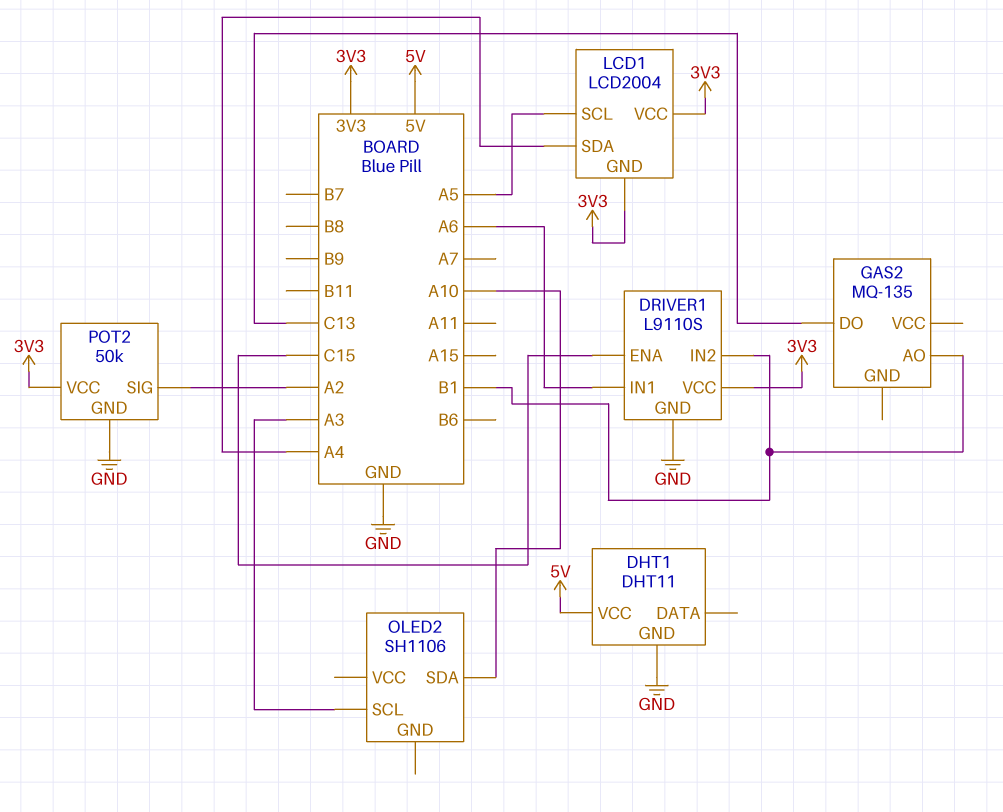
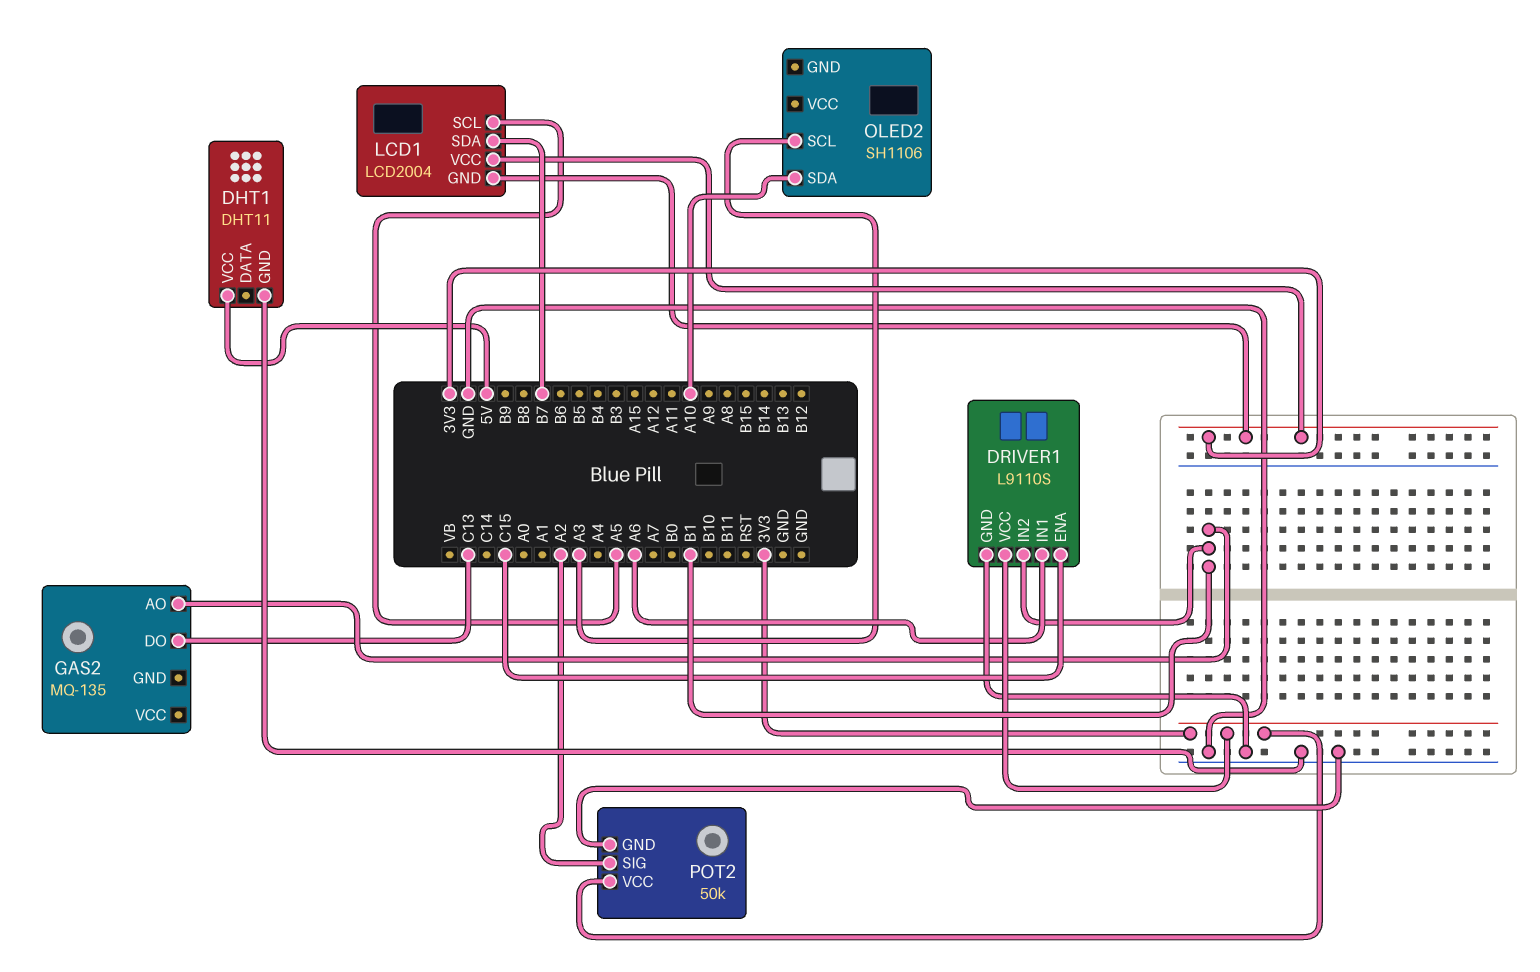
LCD1 pin SDA: A4 -> B7

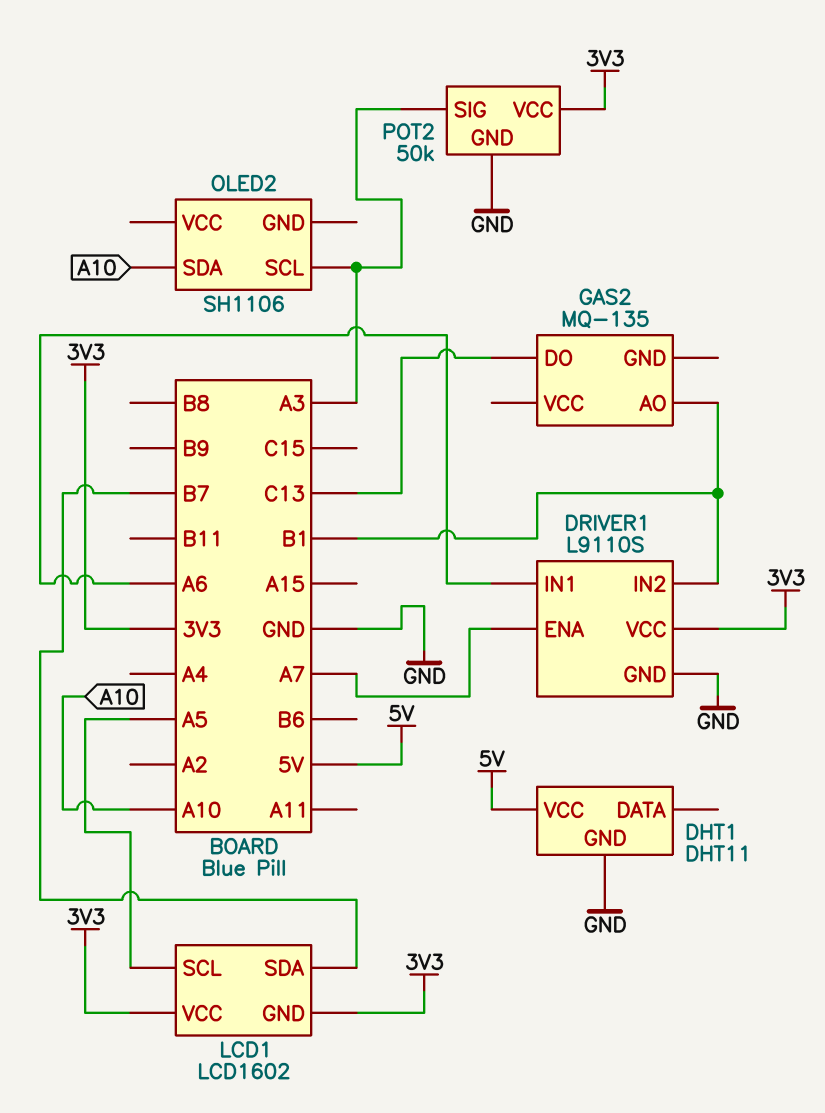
DRIVER1 pin ENA: C15 -> A7
LCD1: LCD2004 -> LCD1602
POT2 pin SIG: A2 -> A3

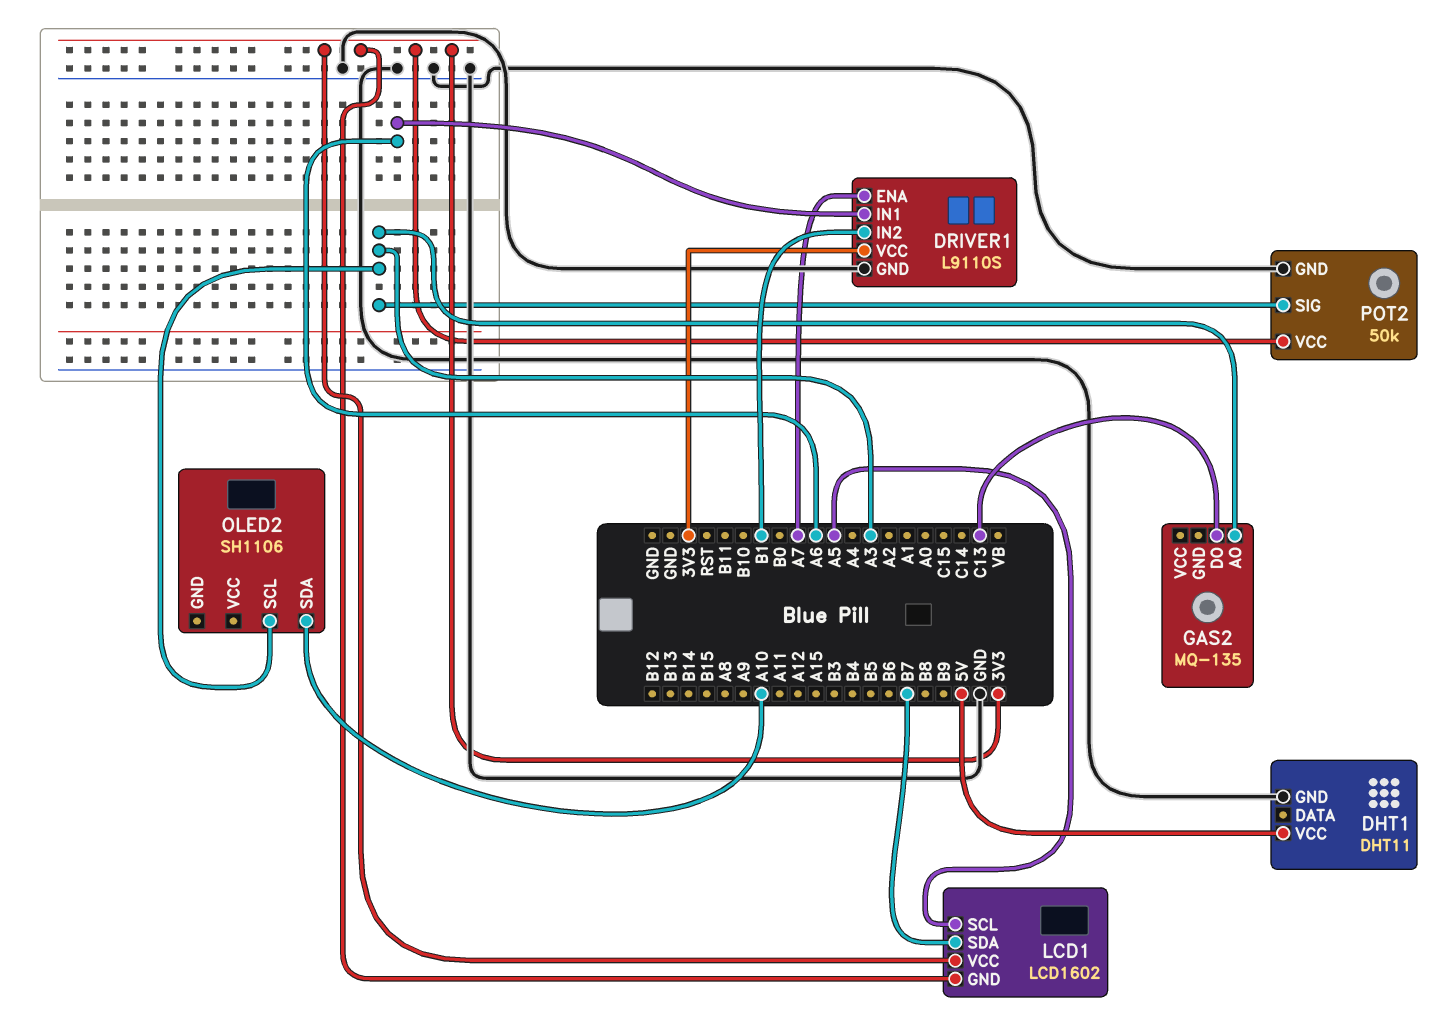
GAS2 pin AO: B1 -> A3

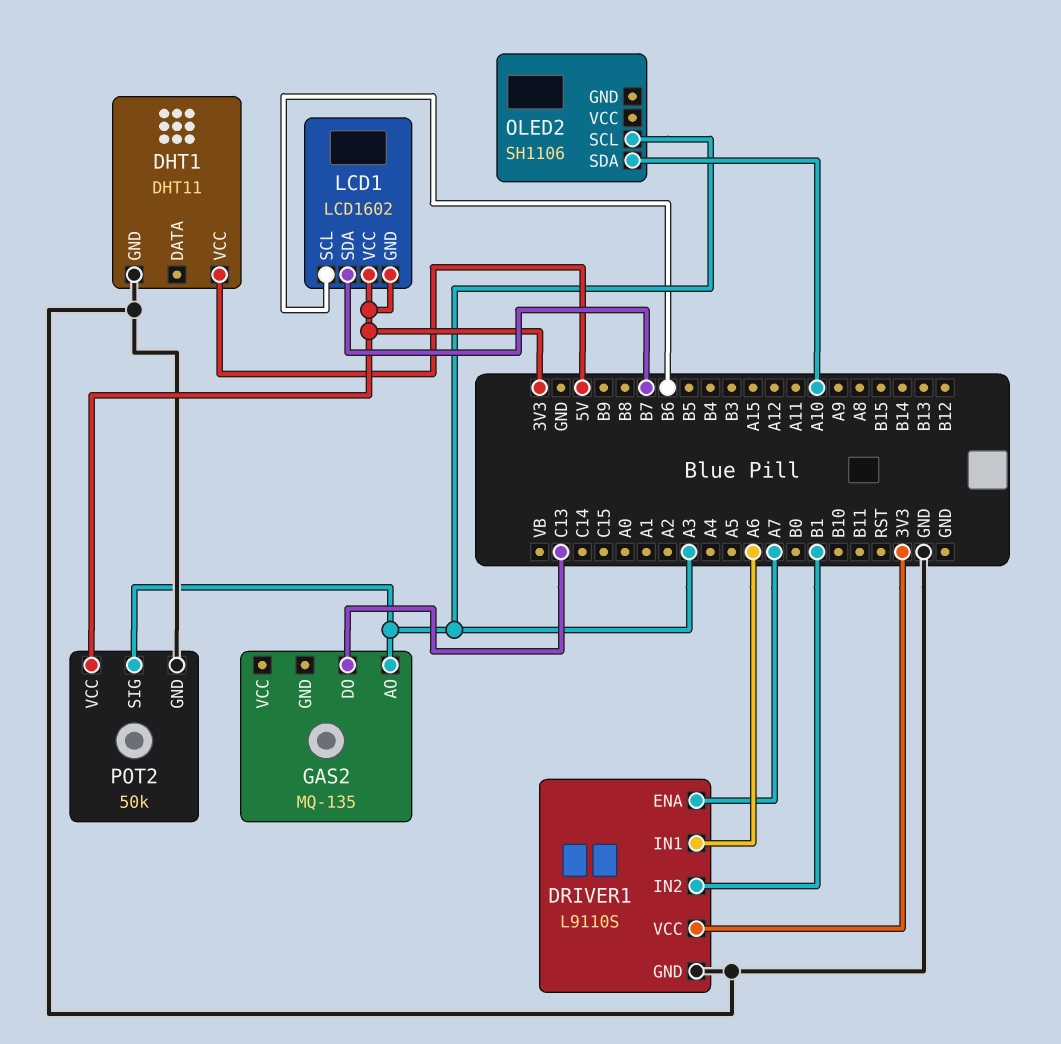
LCD1 pin SCL: A5 -> B6

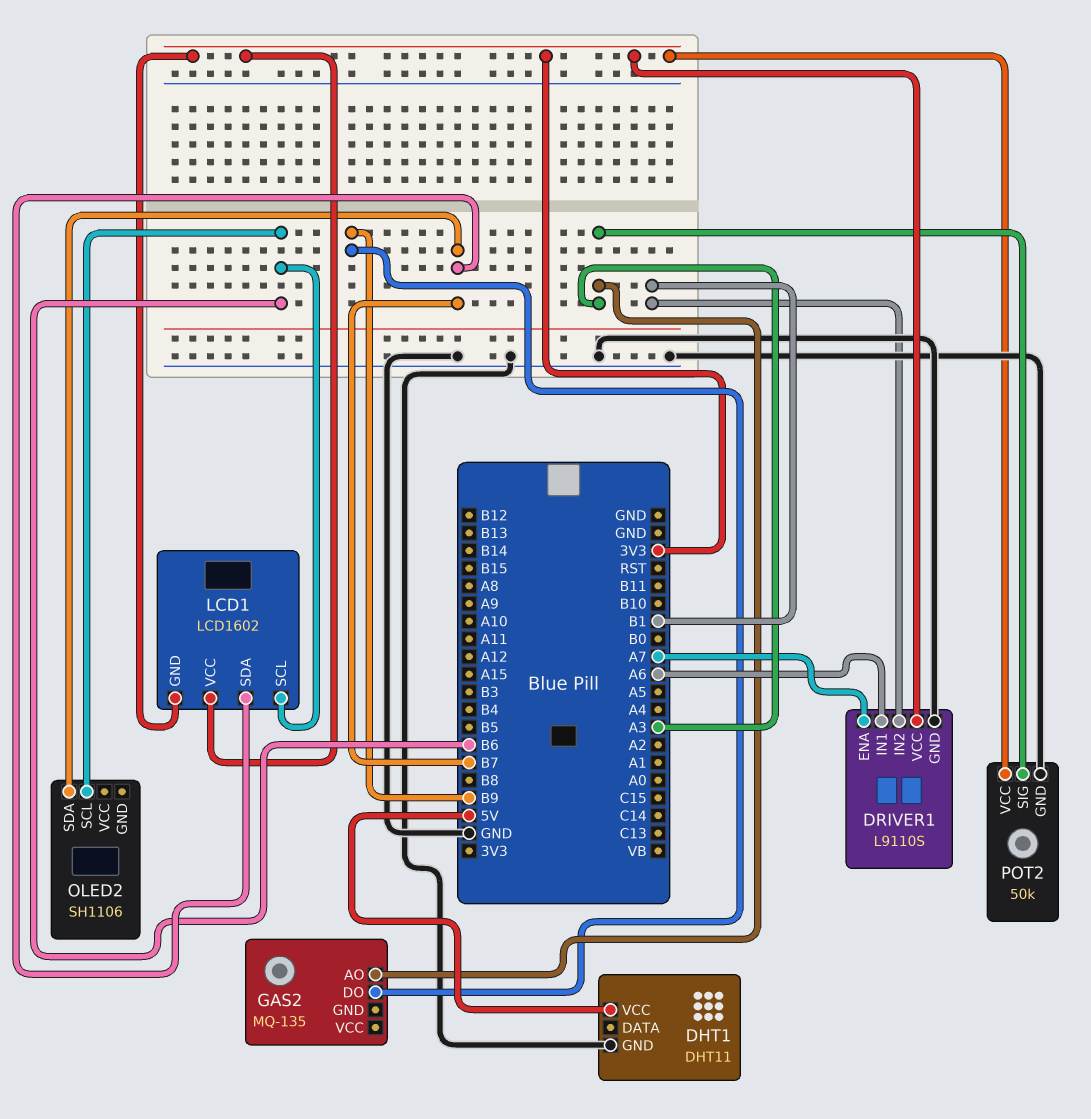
GAS2 pin DO: C13 -> B9
OLED2 pin SCL: A3 -> B6
OLED2 pin SDA: A10 -> B7

